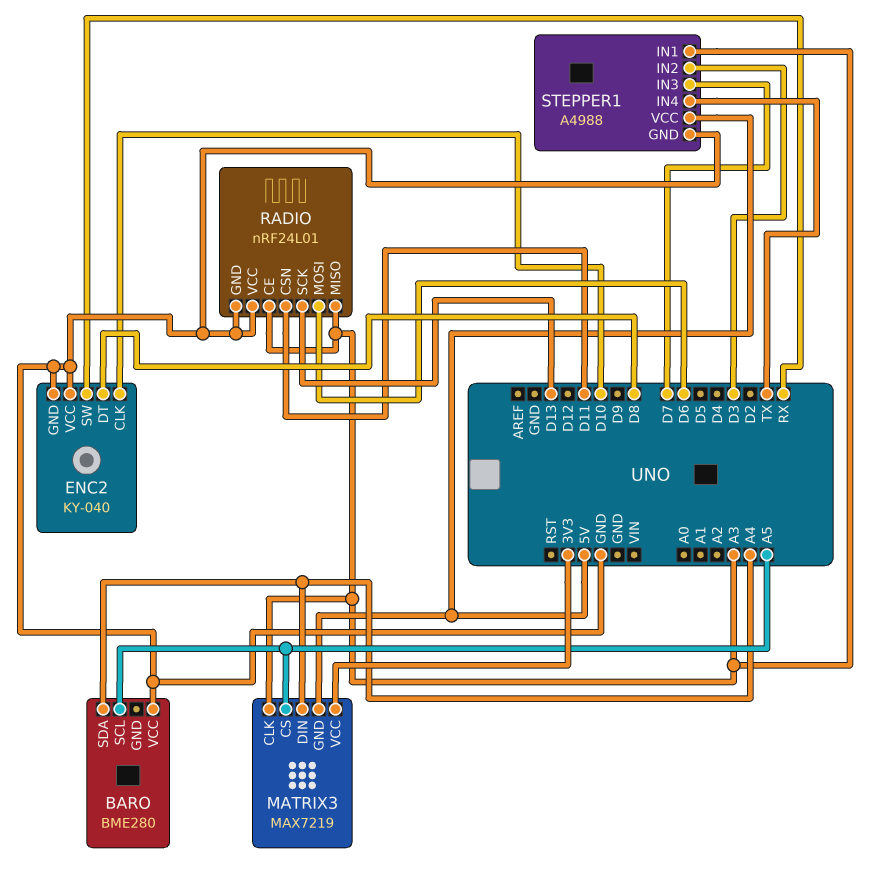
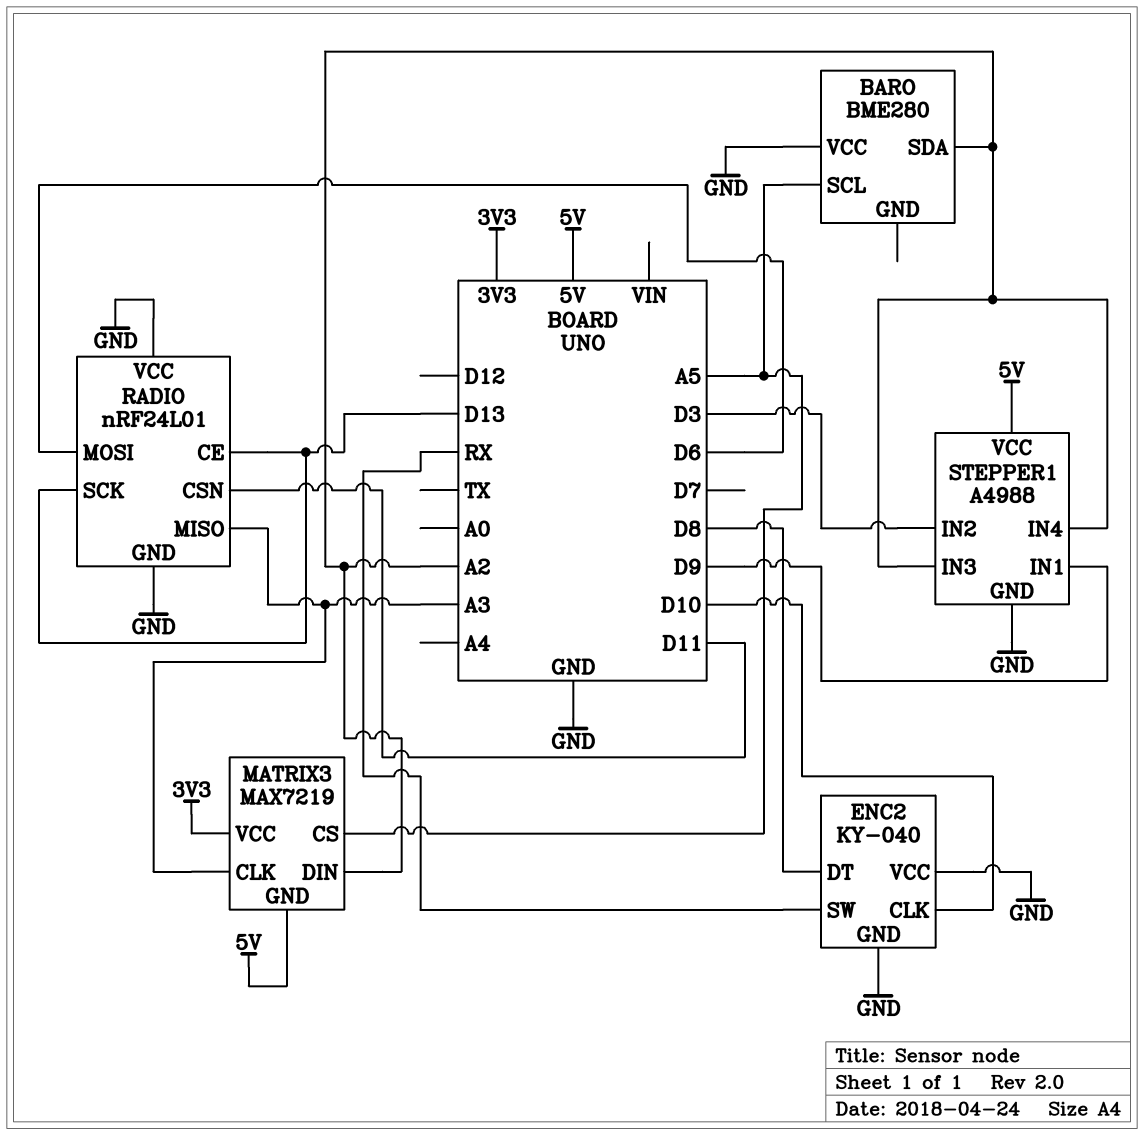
BARO pin SDA: A4 -> A2
MATRIX3 pin DIN: A4 -> A2
RADIO pin CE: A3 -> D13
STEPPER1 pin IN1: A3 -> D9
STEPPER1 pin IN3: D7 -> A2
STEPPER1 pin IN4: TX -> A2

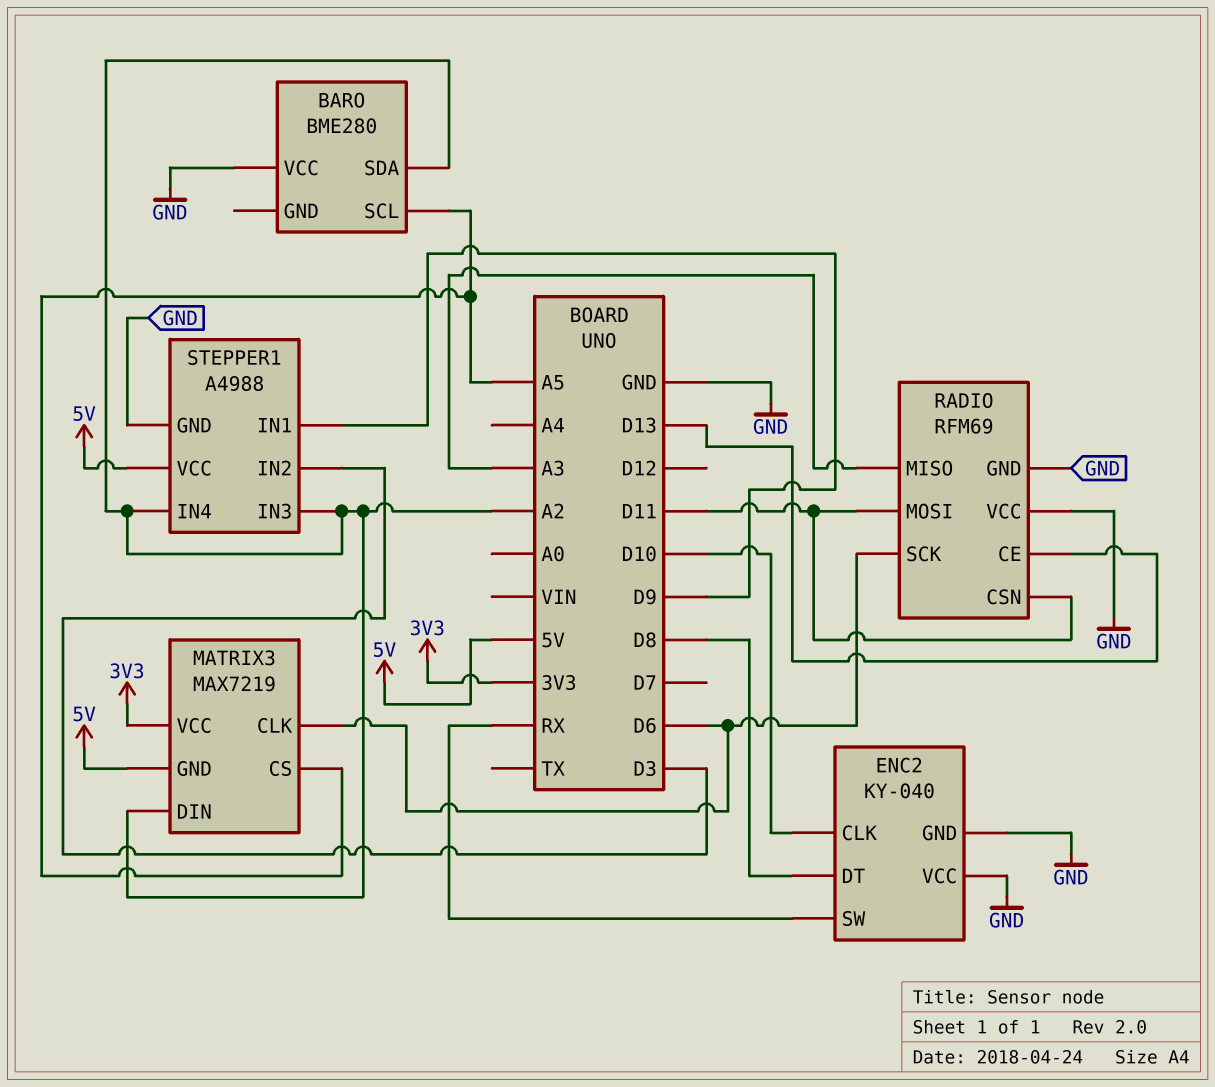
MATRIX3 pin CLK: A3 -> D6
RADIO: nRF24L01 -> RFM69
RADIO pin MOSI: D6 -> D11
RADIO pin SCK: D13 -> D6

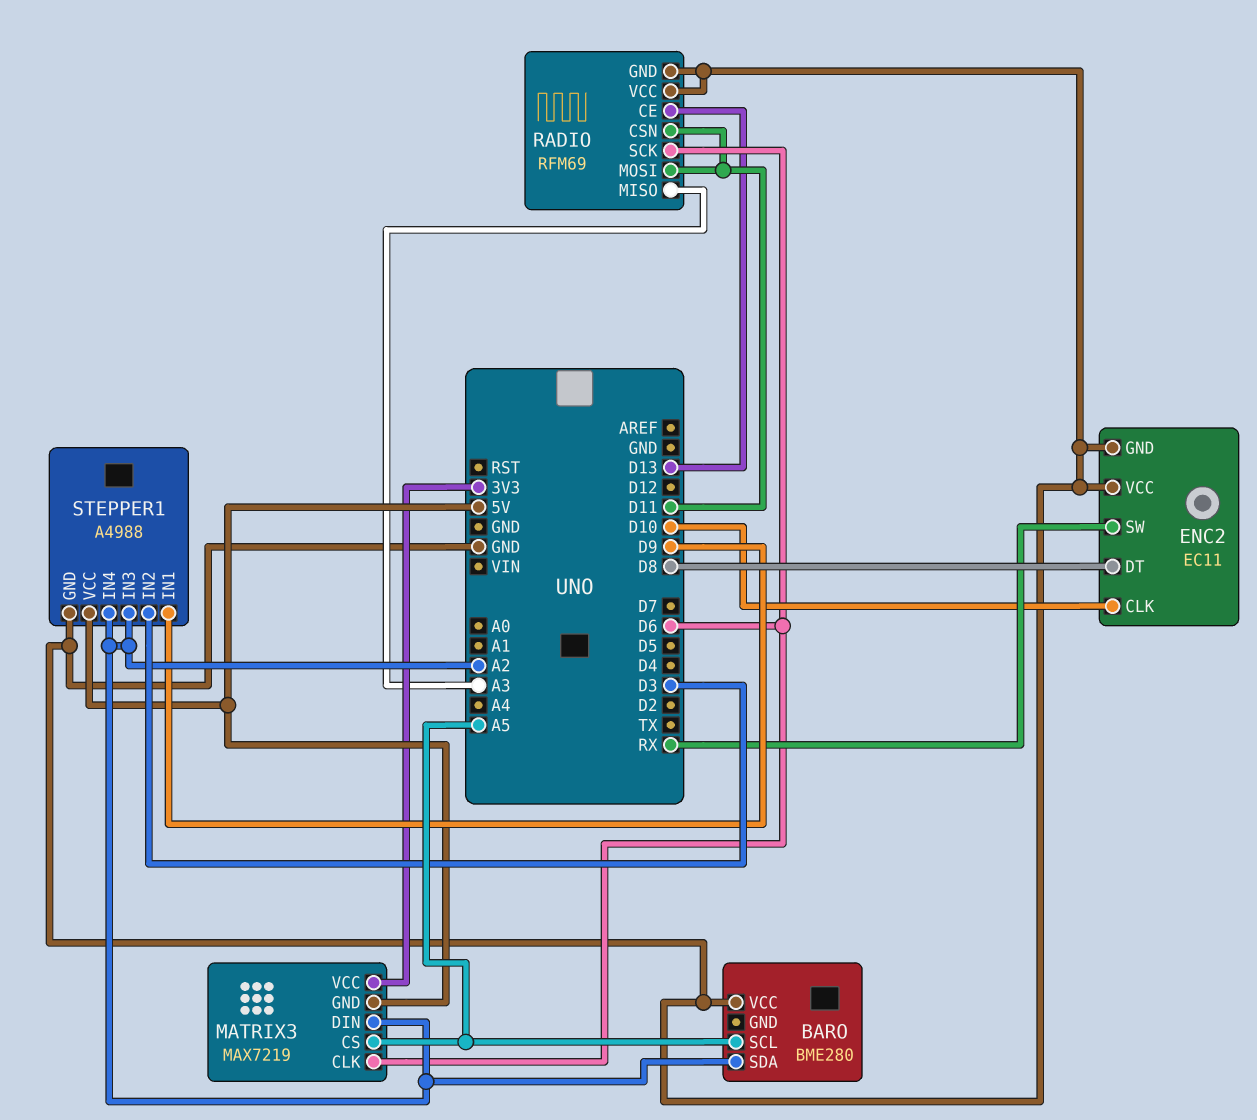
ENC2: KY-040 -> EC11

